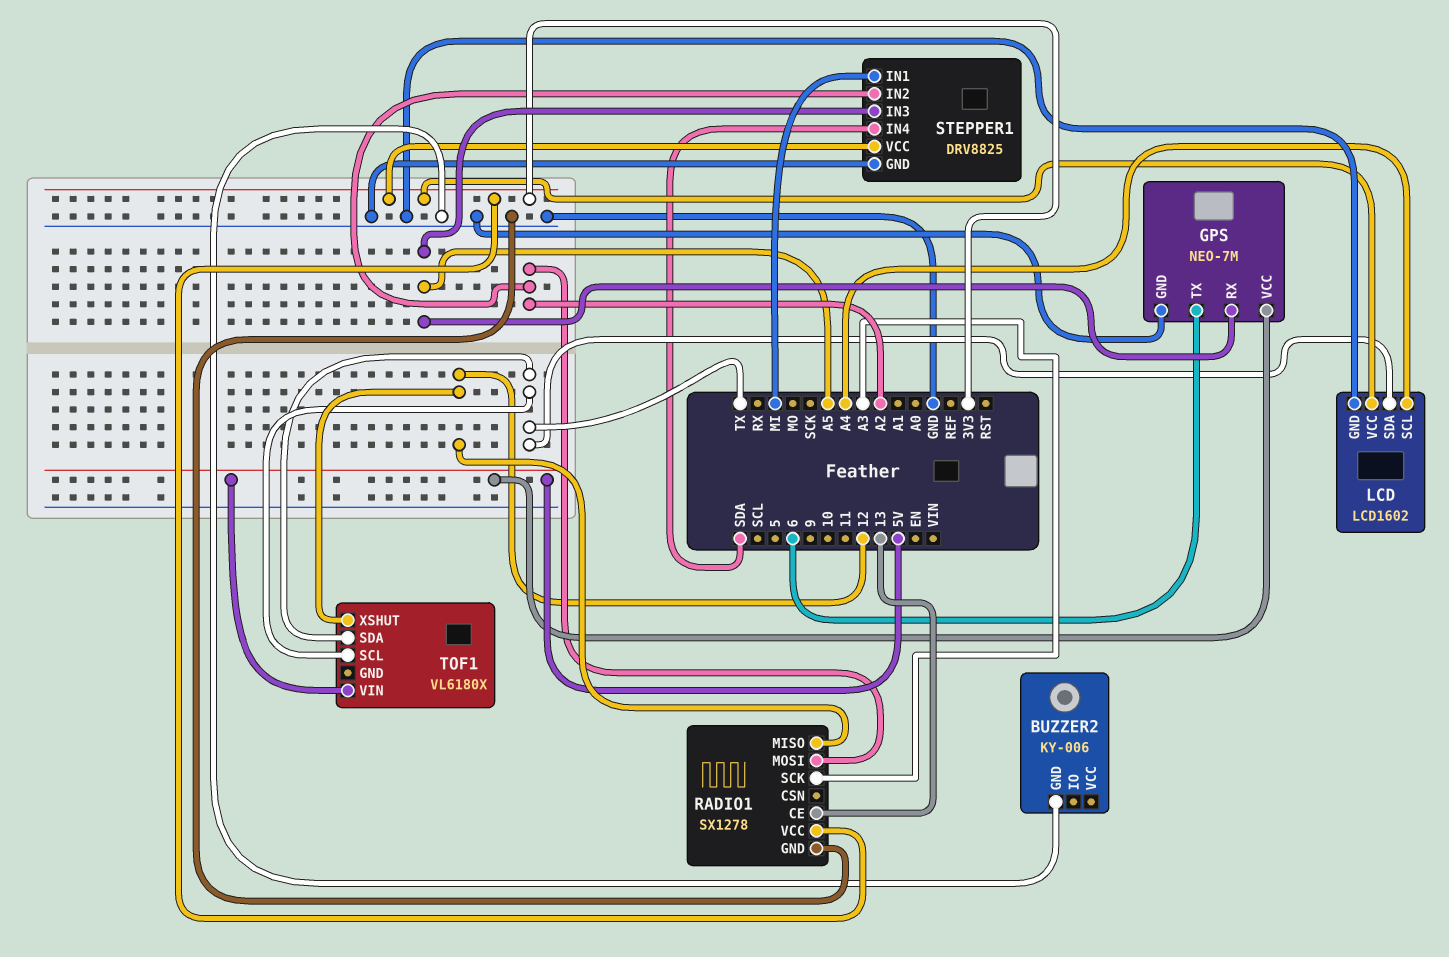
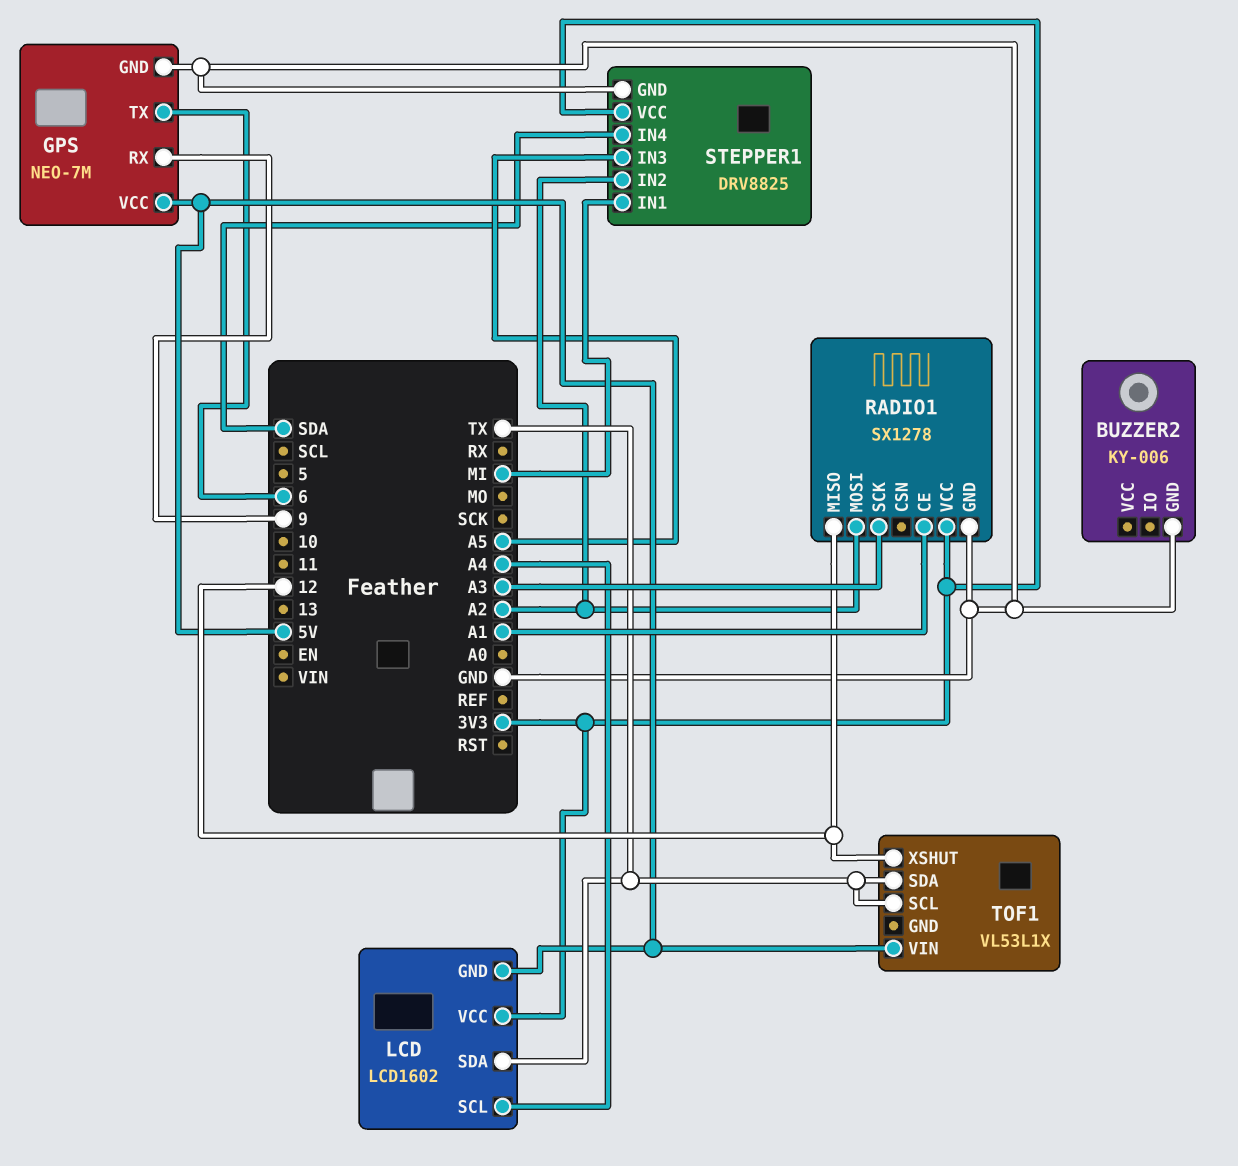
GPS pin RX: A5 -> 9
LCD pin GND: GND -> 5V
RADIO1 pin CE: 13 -> A1
TOF1: VL6180X -> VL53L1X

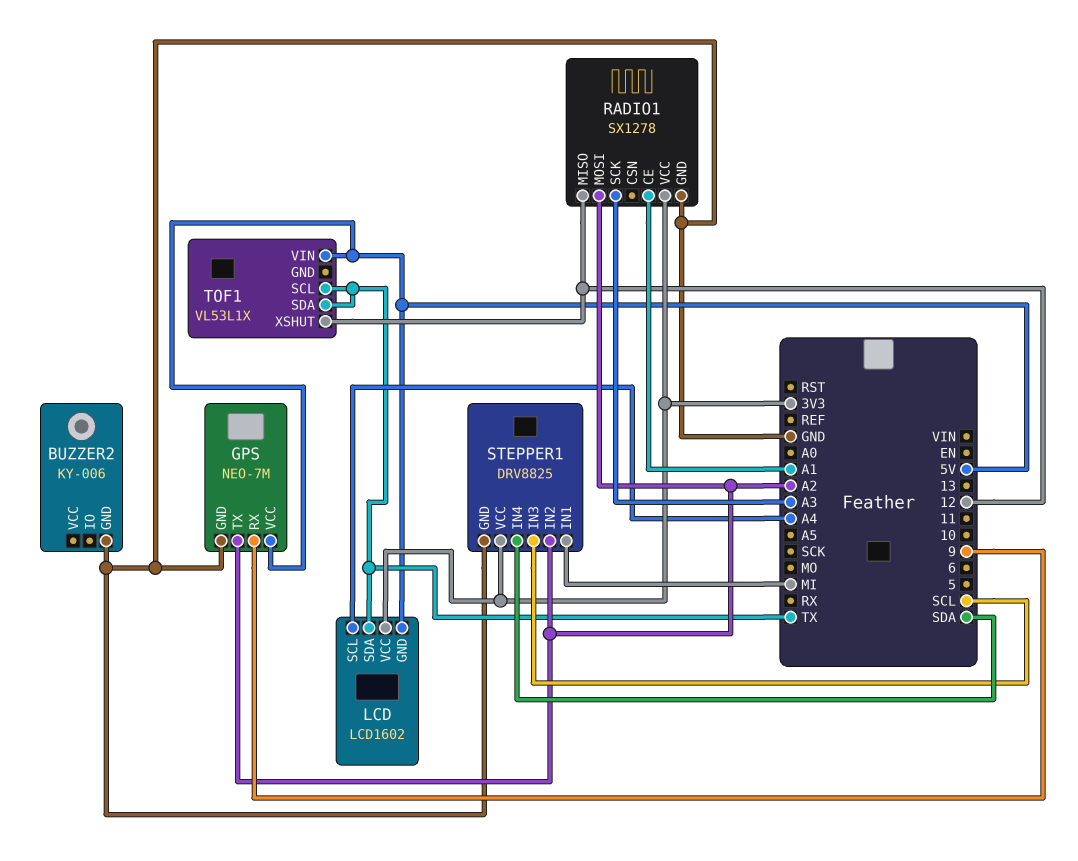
GPS pin TX: 6 -> A2
STEPPER1 pin IN3: A5 -> SCL

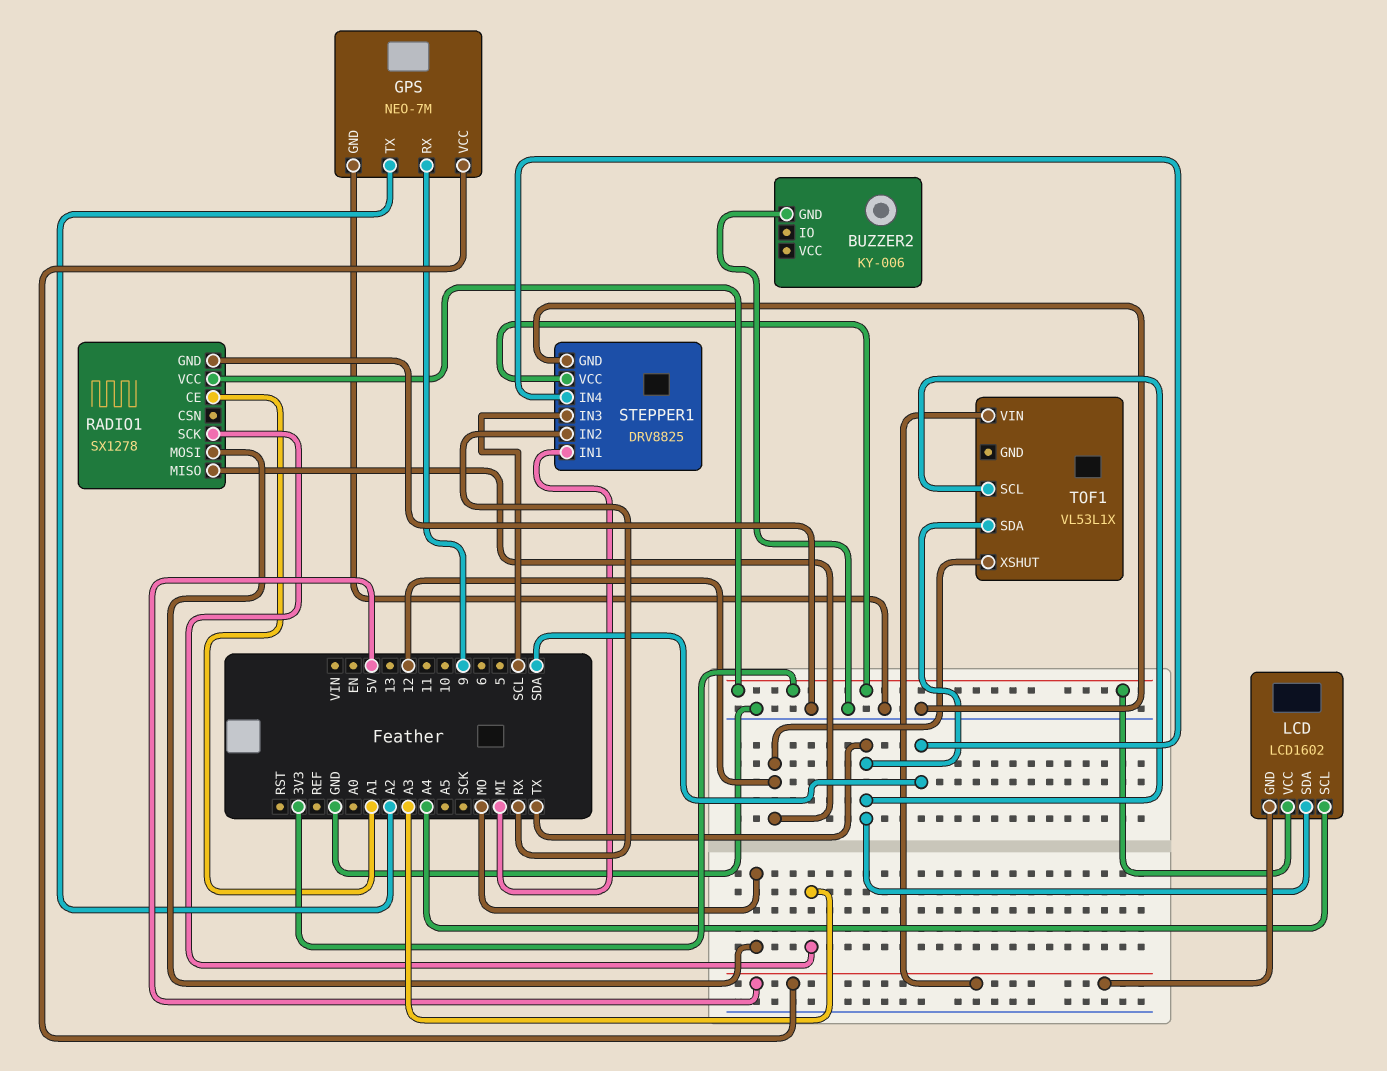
RADIO1 pin MOSI: A2 -> MO
STEPPER1 pin IN2: A2 -> RX

